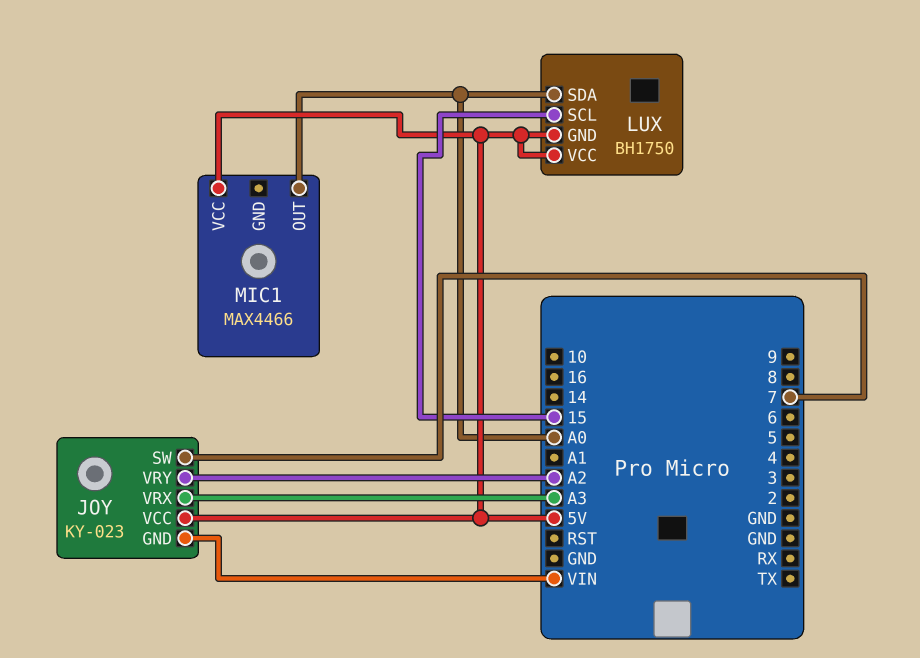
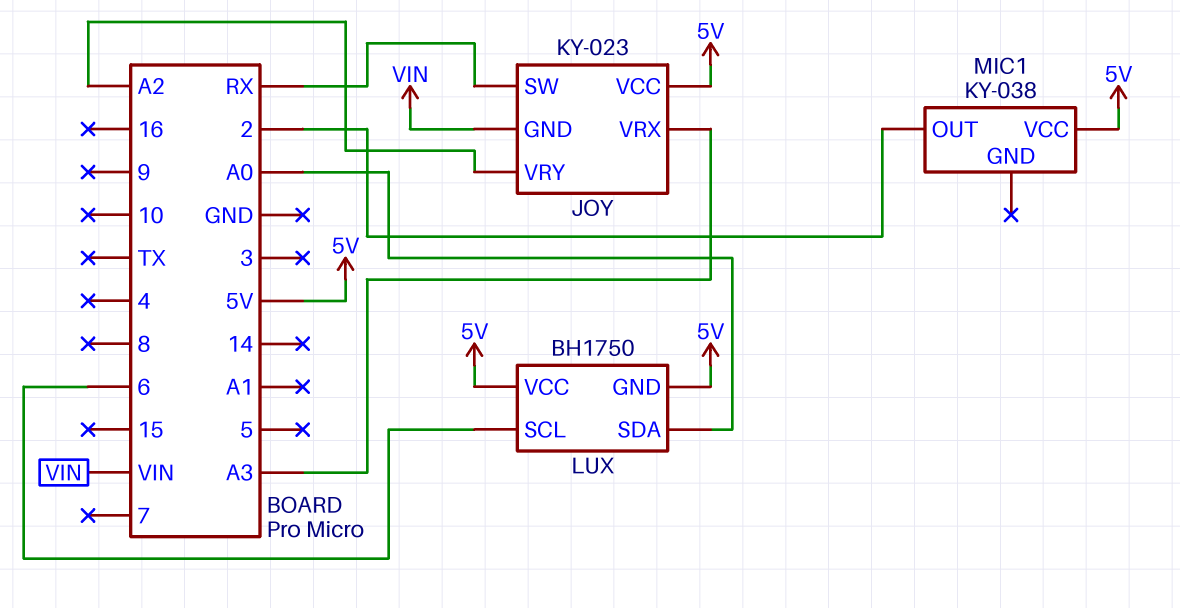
JOY pin SW: 7 -> RX
LUX pin SCL: 15 -> 6
MIC1: MAX4466 -> KY-038
MIC1 pin OUT: A0 -> 2

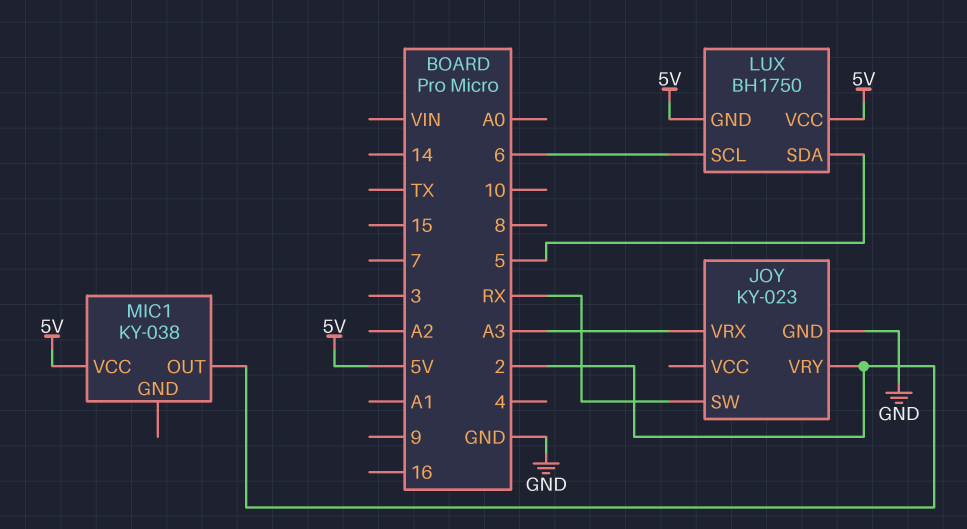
JOY pin GND: VIN -> GND
JOY pin VCC: 5V -> none
JOY pin VRY: A2 -> 2
LUX pin SDA: A0 -> 5

